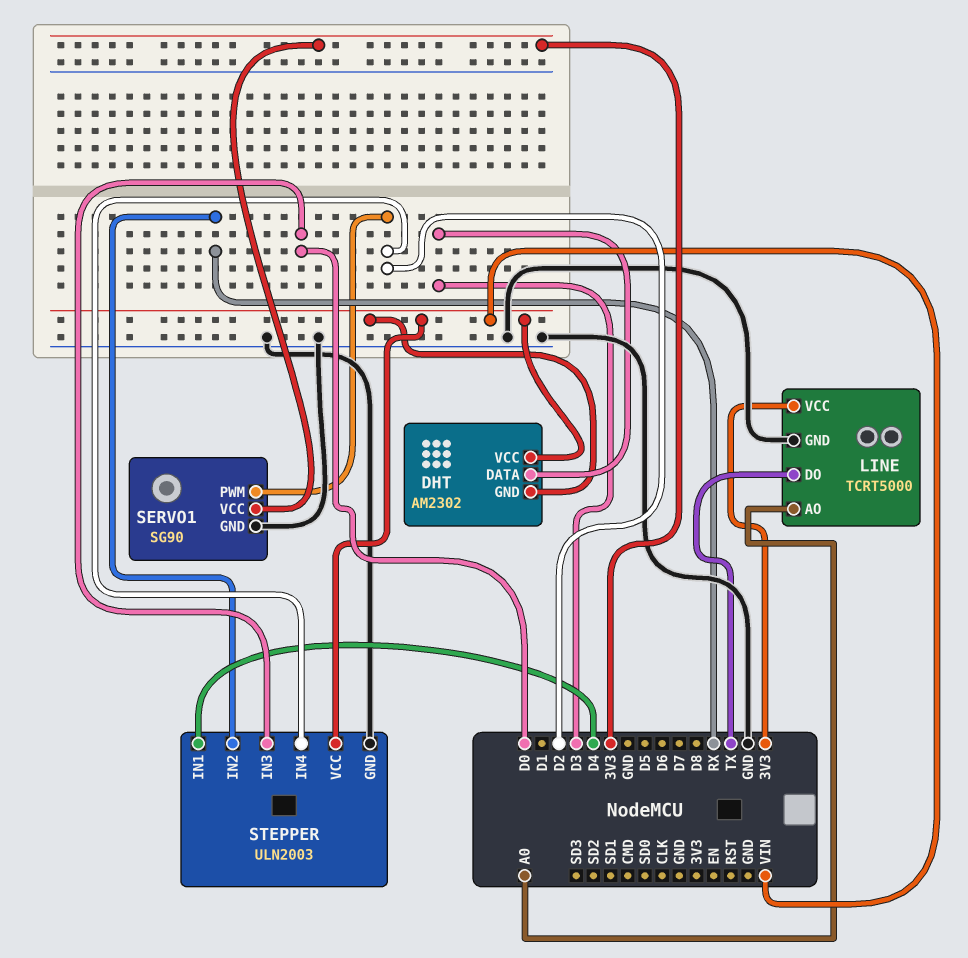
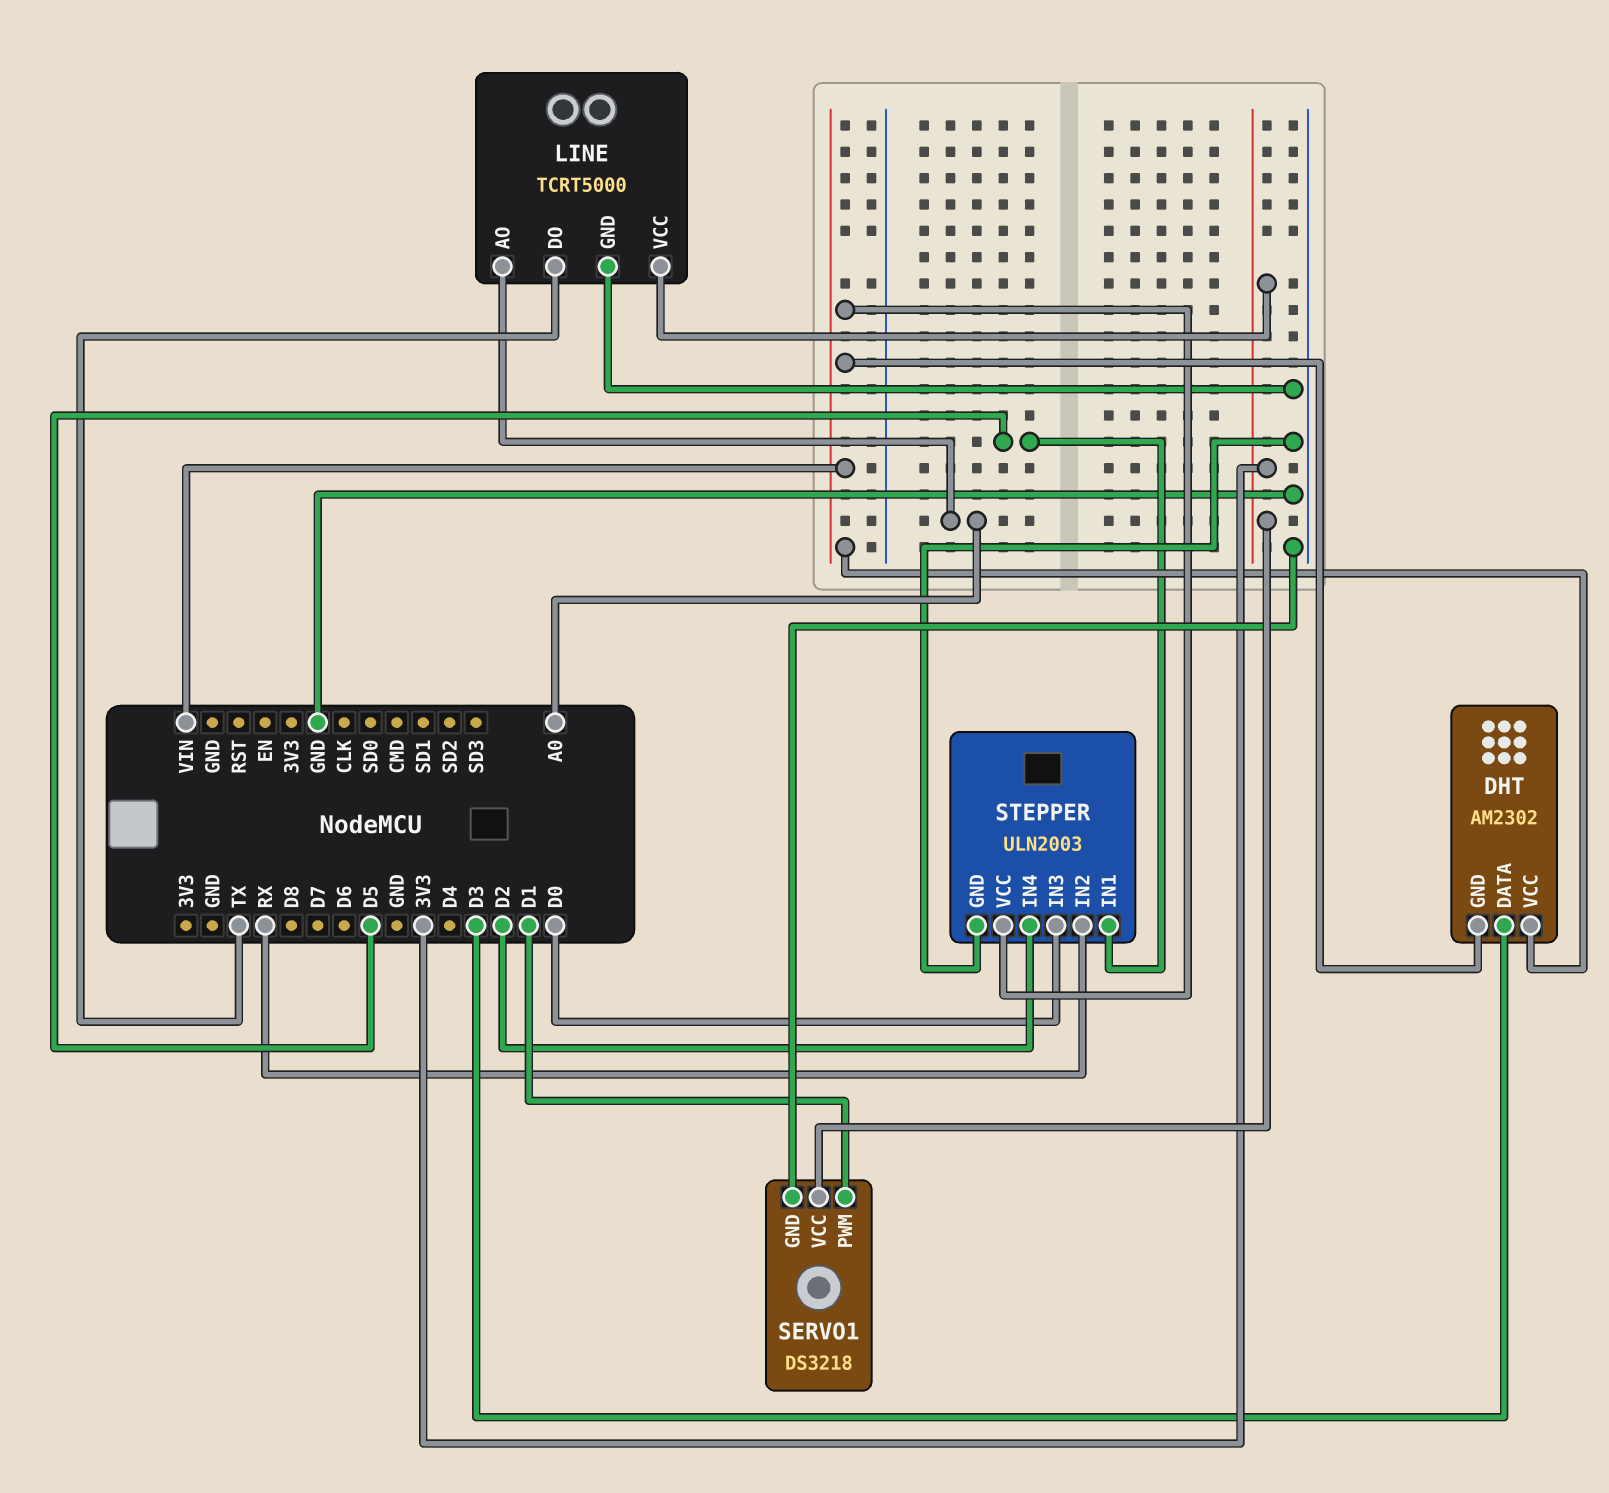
SERVO1: SG90 -> DS3218
SERVO1 pin PWM: D2 -> D1
STEPPER pin IN1: D4 -> D5

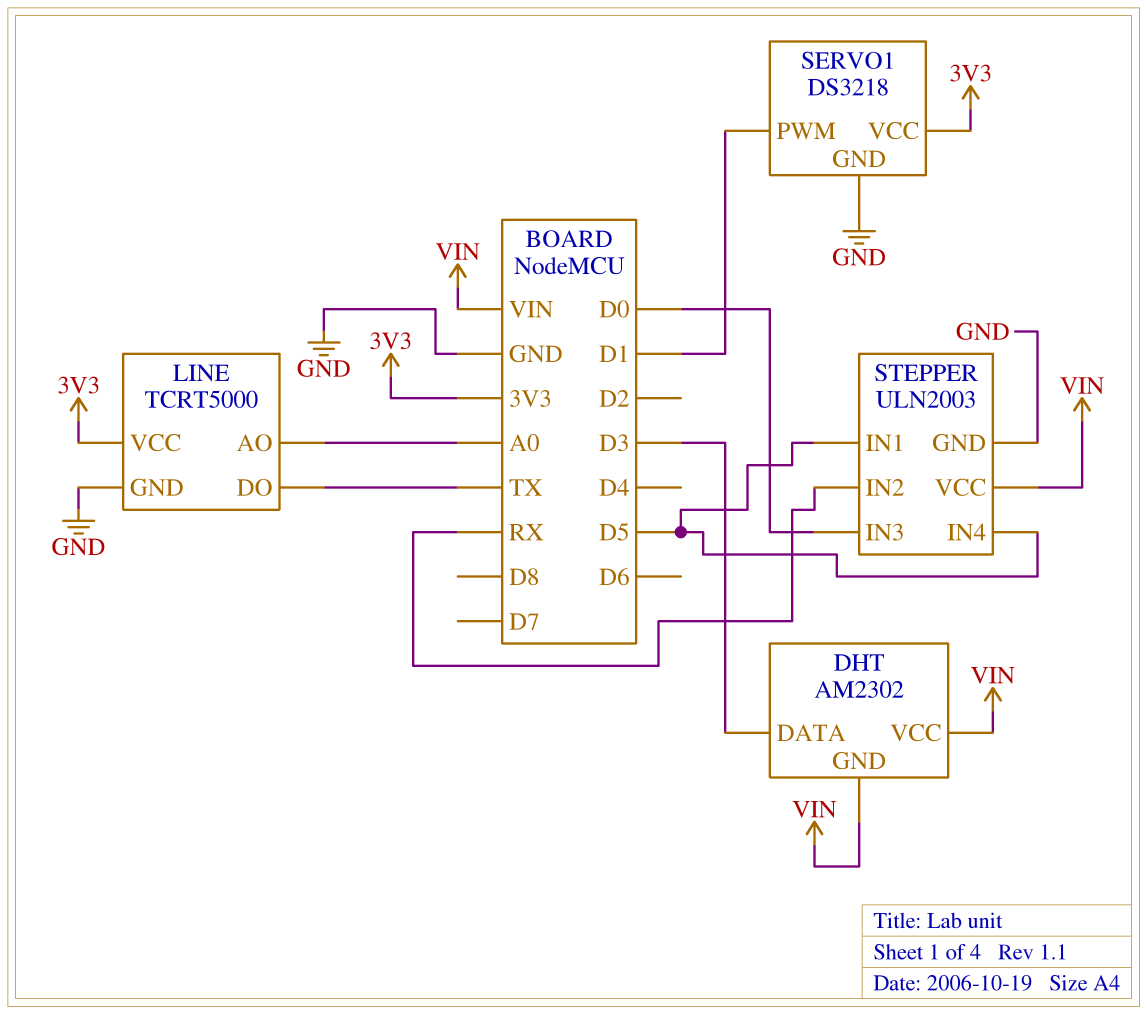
STEPPER pin IN4: D2 -> D5

